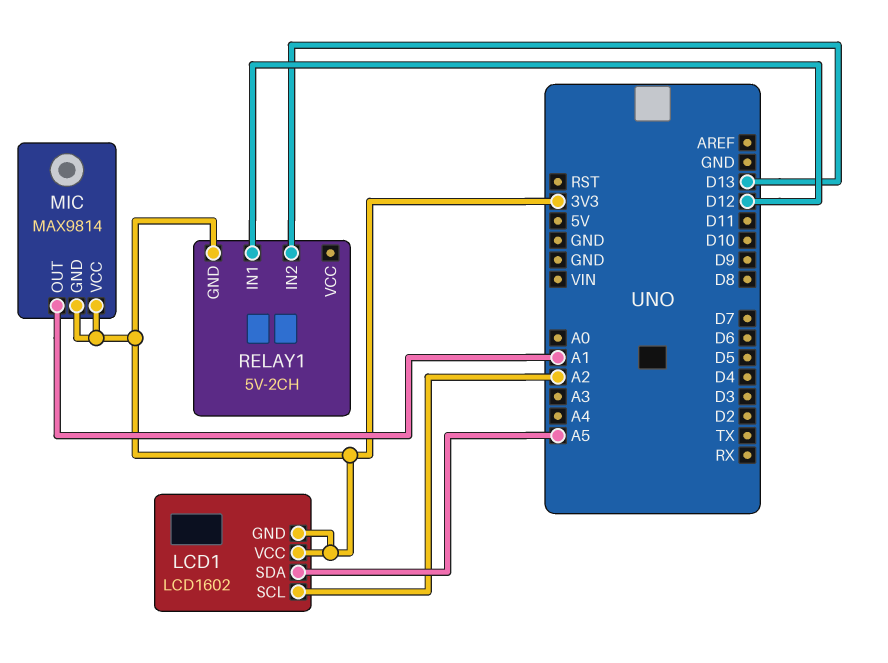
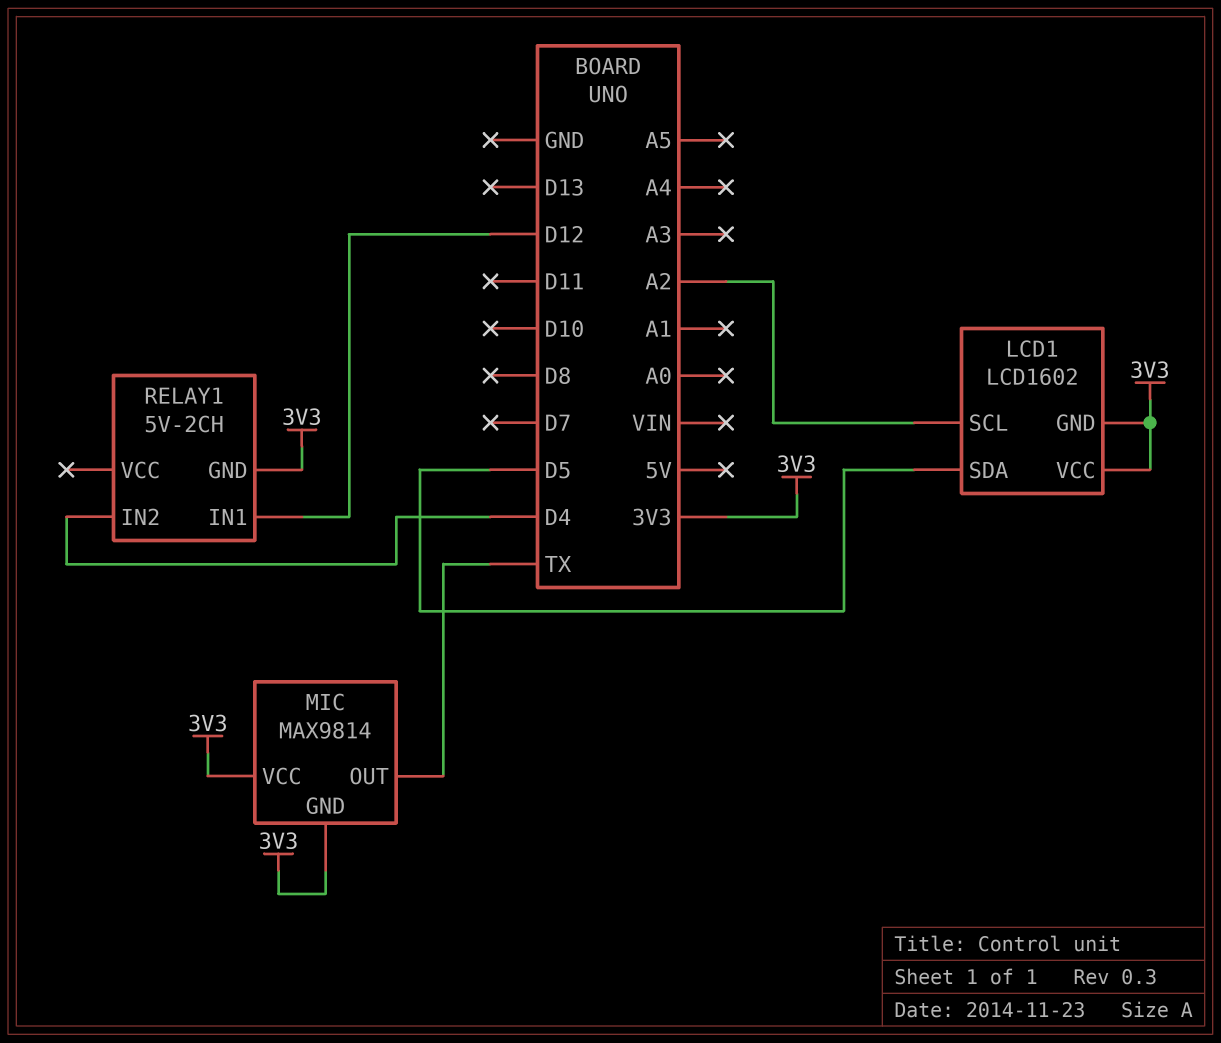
LCD1 pin SDA: A5 -> D5
MIC pin OUT: A1 -> TX
RELAY1 pin IN2: D13 -> D4

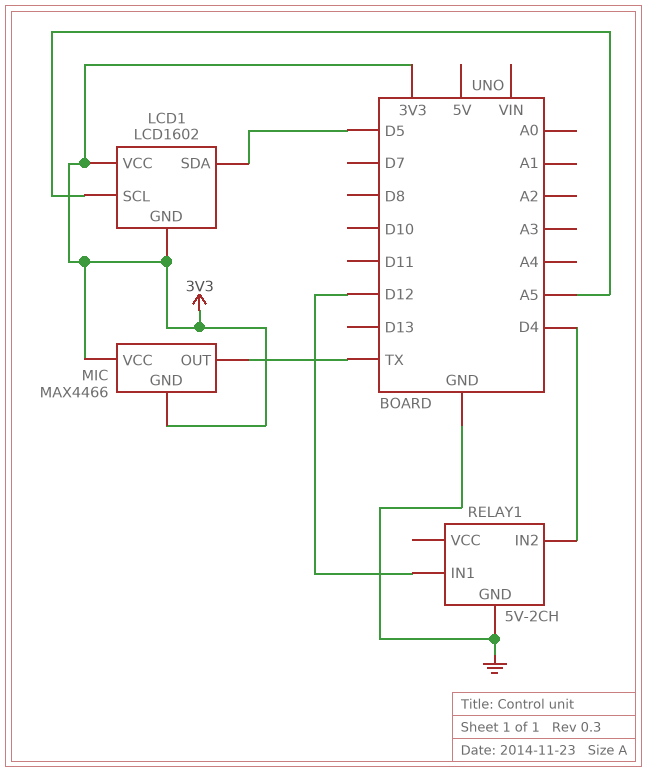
LCD1 pin SCL: A2 -> A5
MIC: MAX9814 -> MAX4466
RELAY1 pin GND: 3V3 -> GND

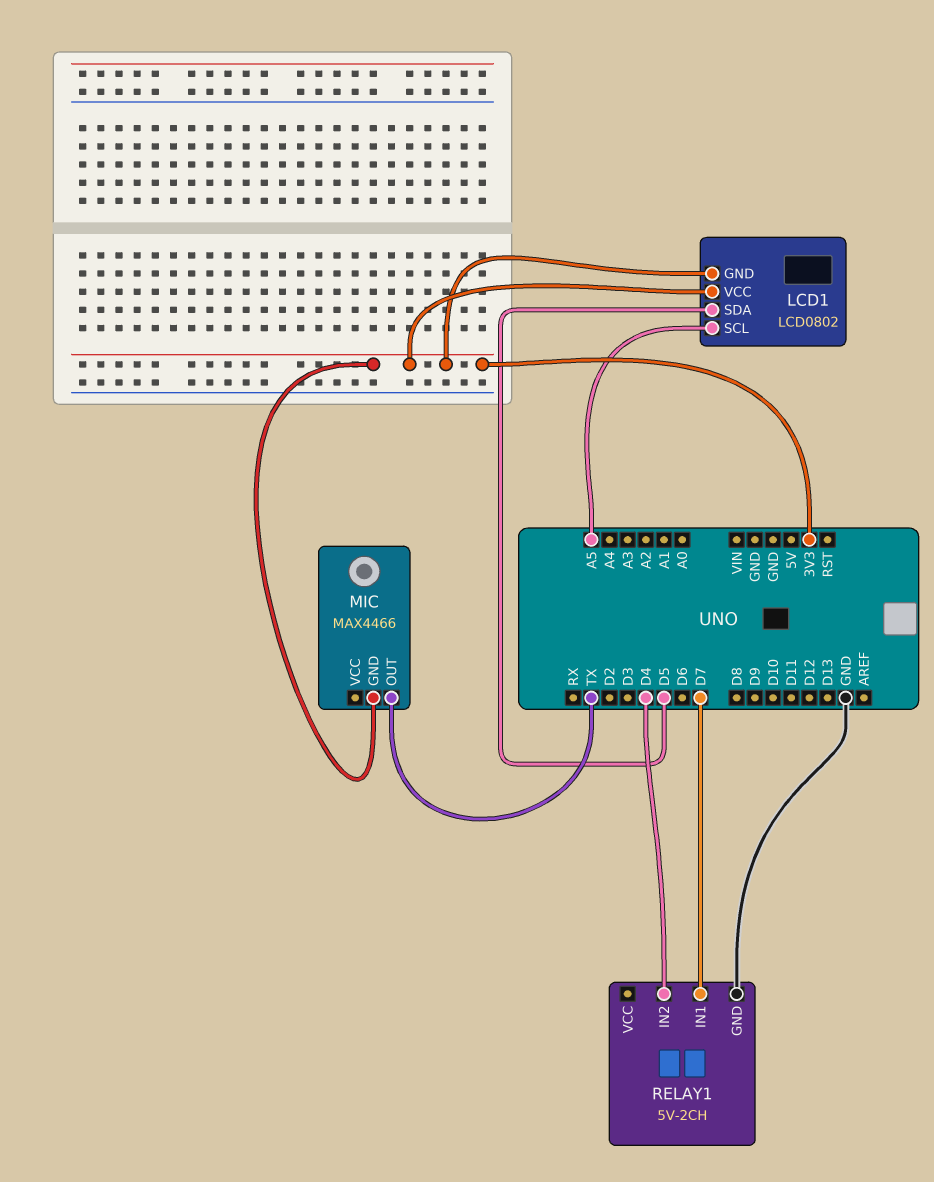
LCD1: LCD1602 -> LCD0802
MIC pin VCC: 3V3 -> none
RELAY1 pin IN1: D12 -> D7

